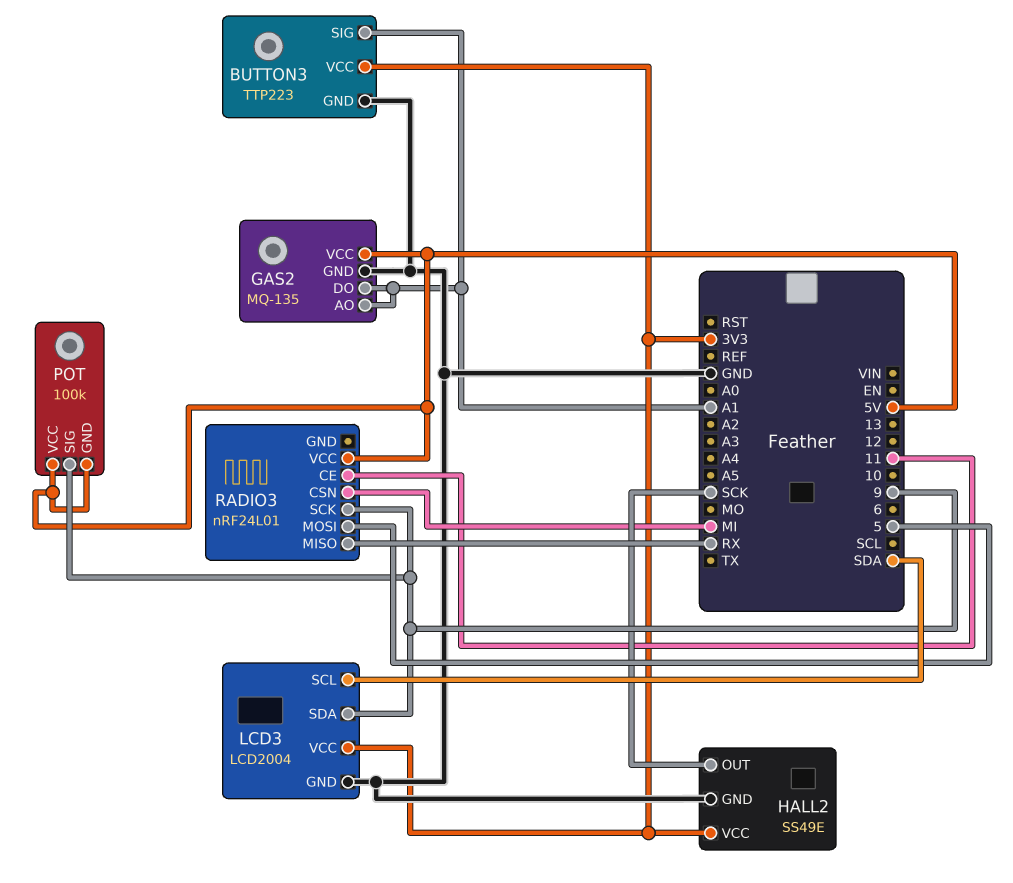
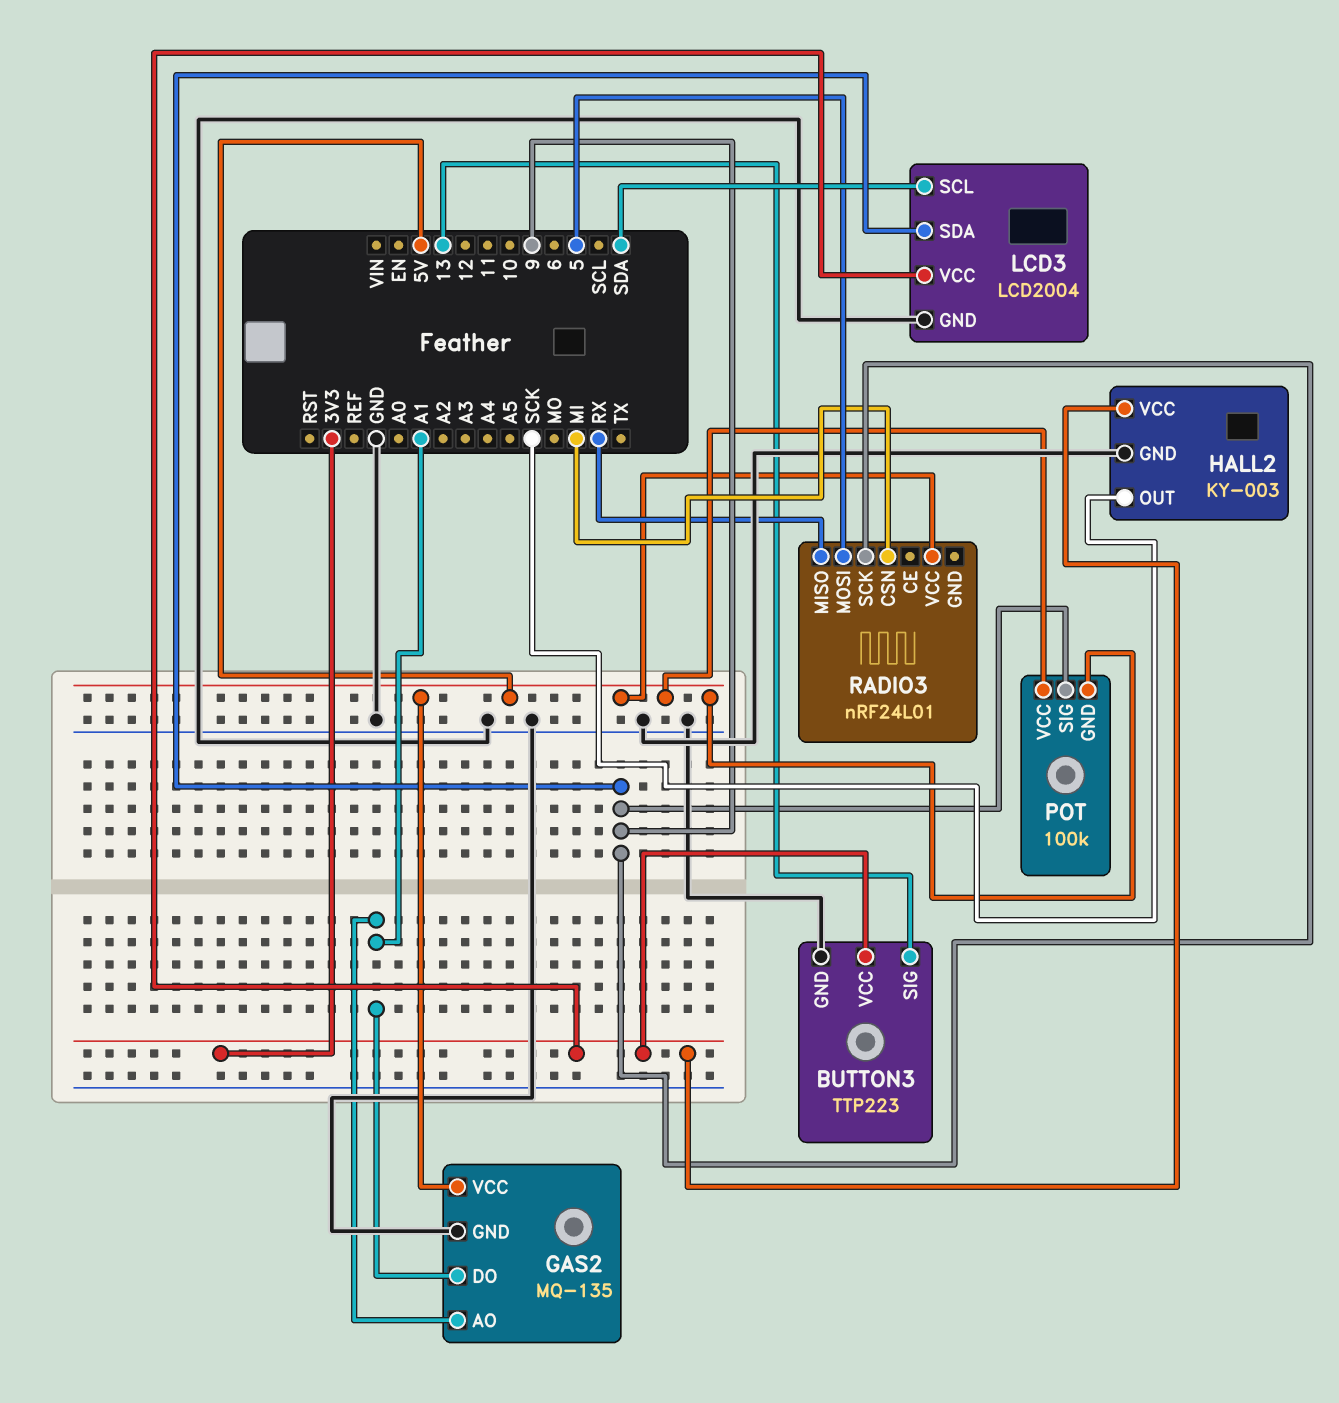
BUTTON3 pin SIG: A1 -> 13
HALL2: SS49E -> KY-003
RADIO3 pin CE: 11 -> none

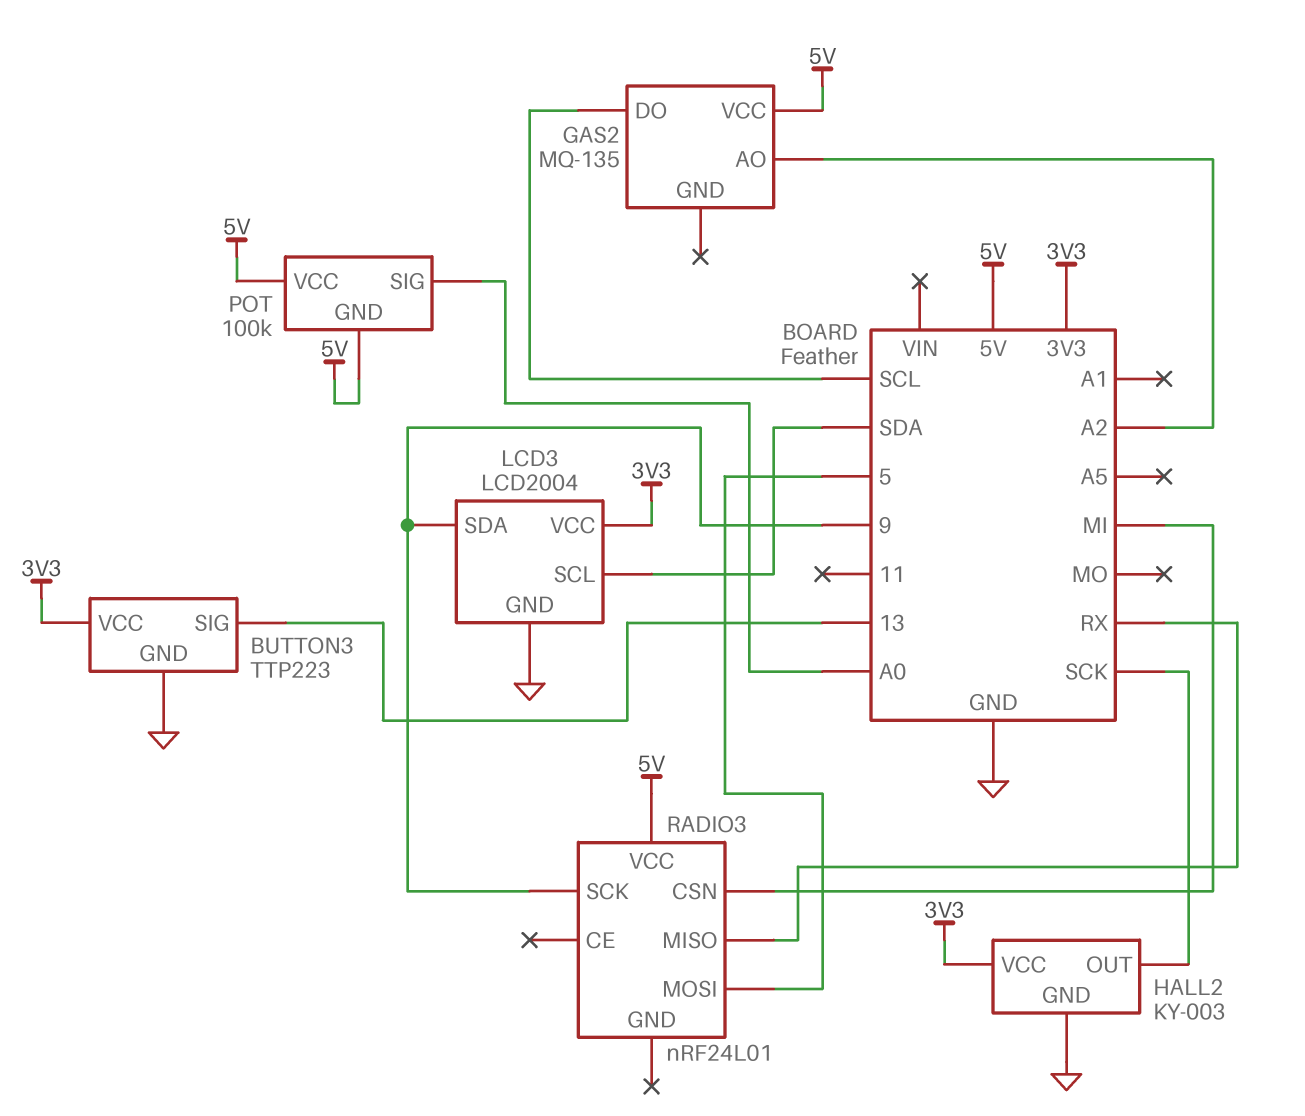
GAS2 pin AO: A1 -> A2
GAS2 pin DO: A1 -> SCL
GAS2 pin GND: GND -> none
POT pin SIG: 9 -> A0

